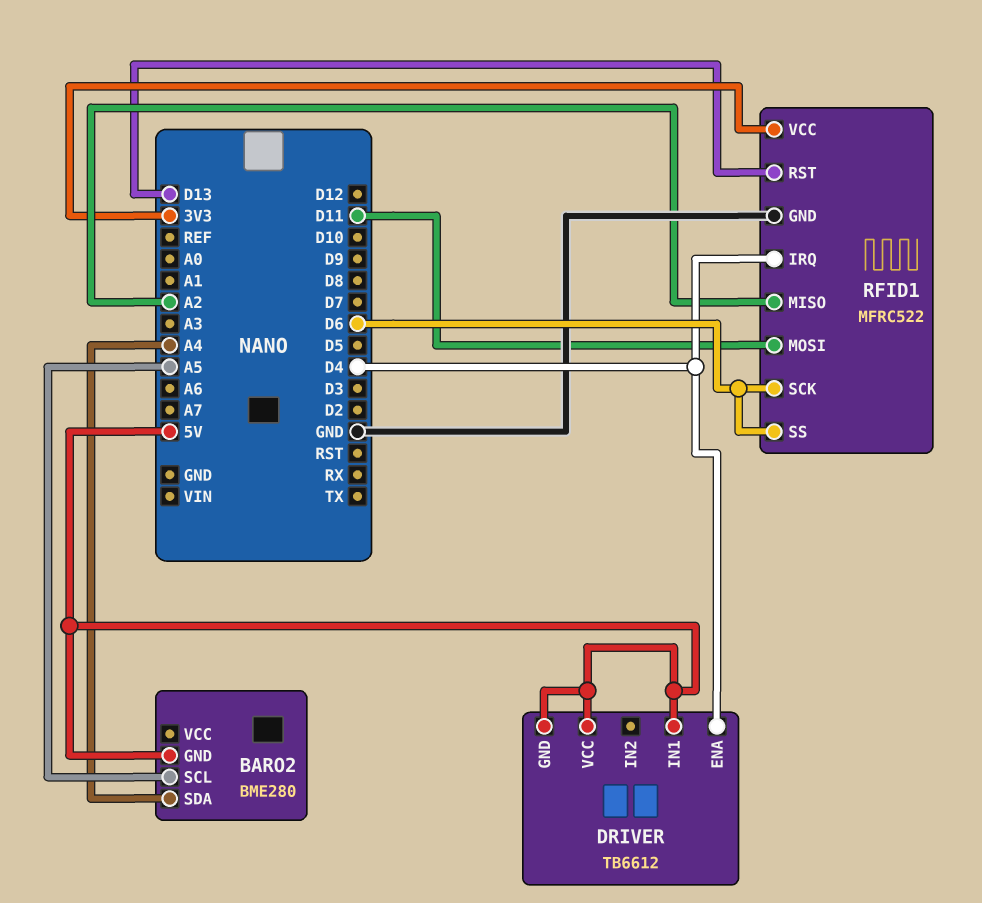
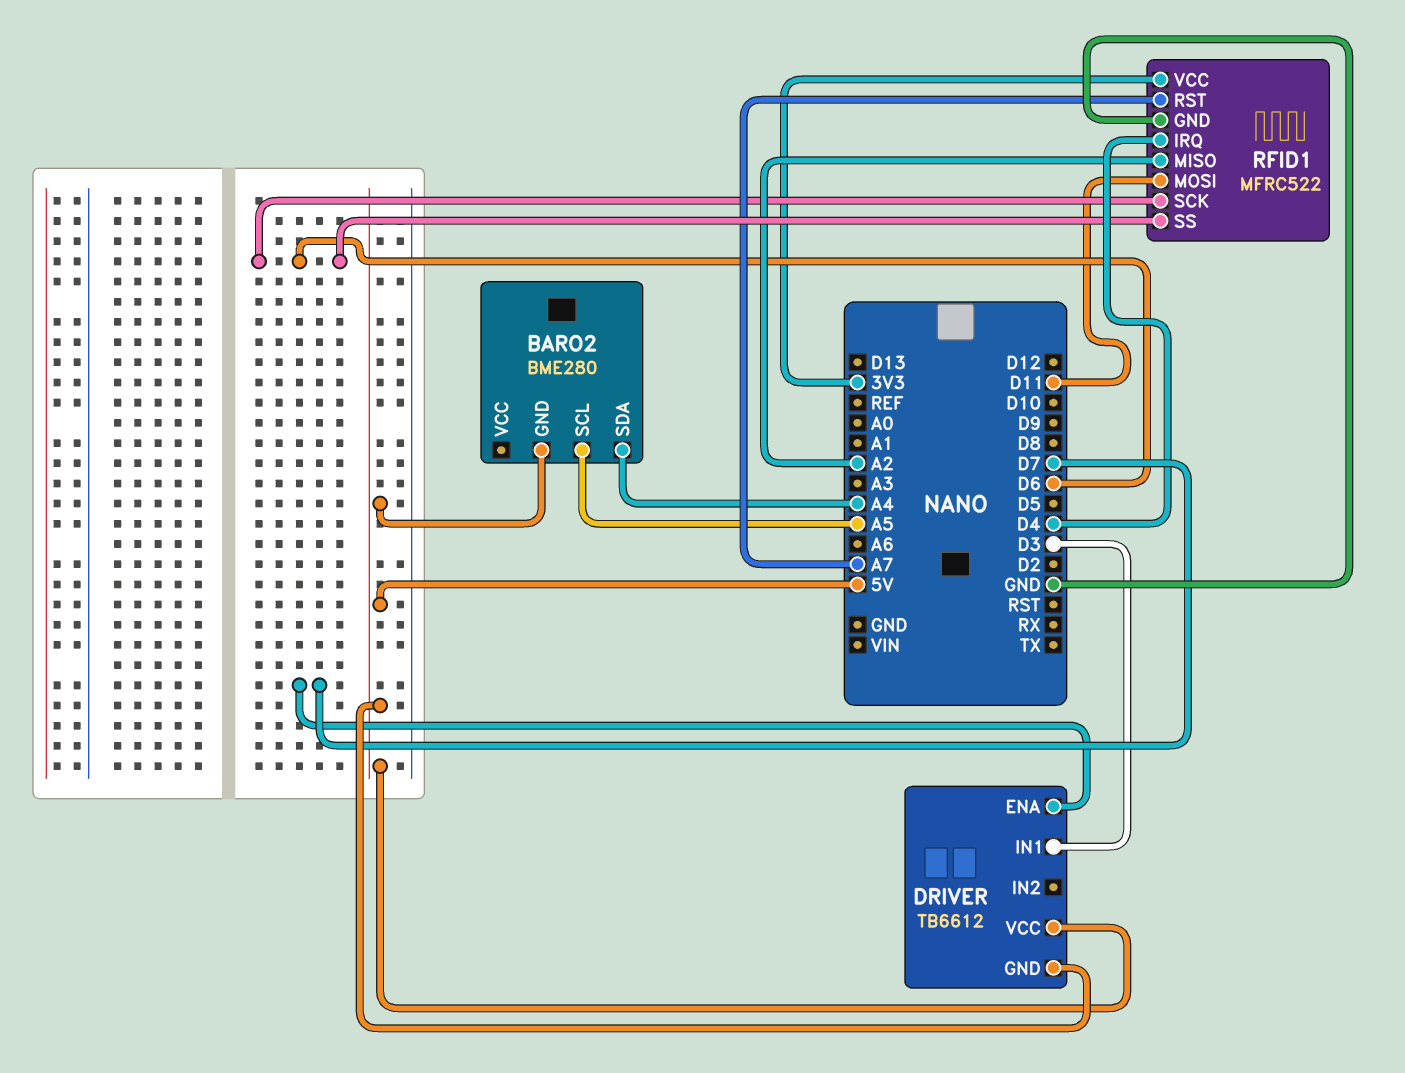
DRIVER pin ENA: D4 -> D7
DRIVER pin IN1: 5V -> D3
RFID1 pin RST: D13 -> A7

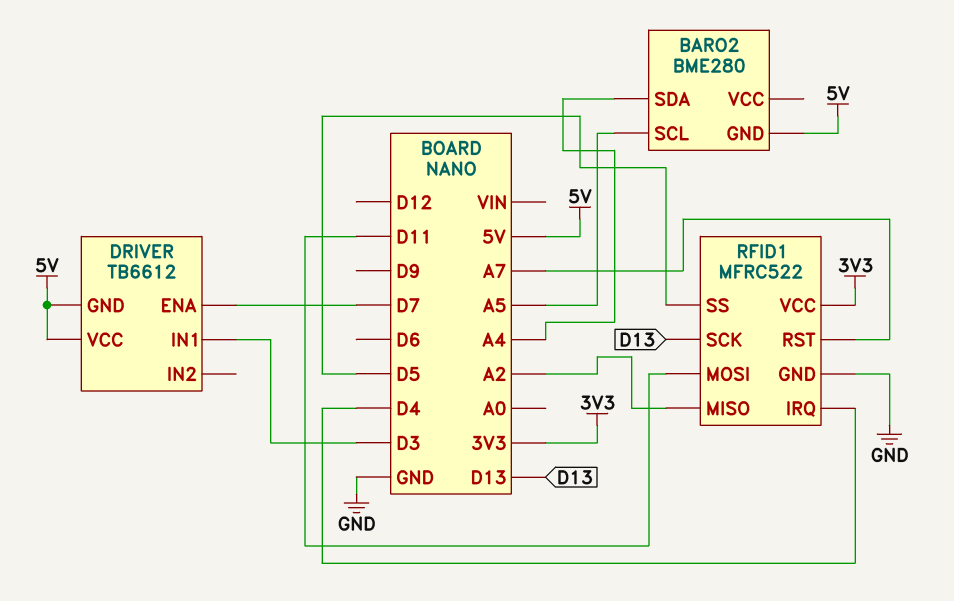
RFID1 pin SCK: D6 -> D13
RFID1 pin SS: D6 -> D5

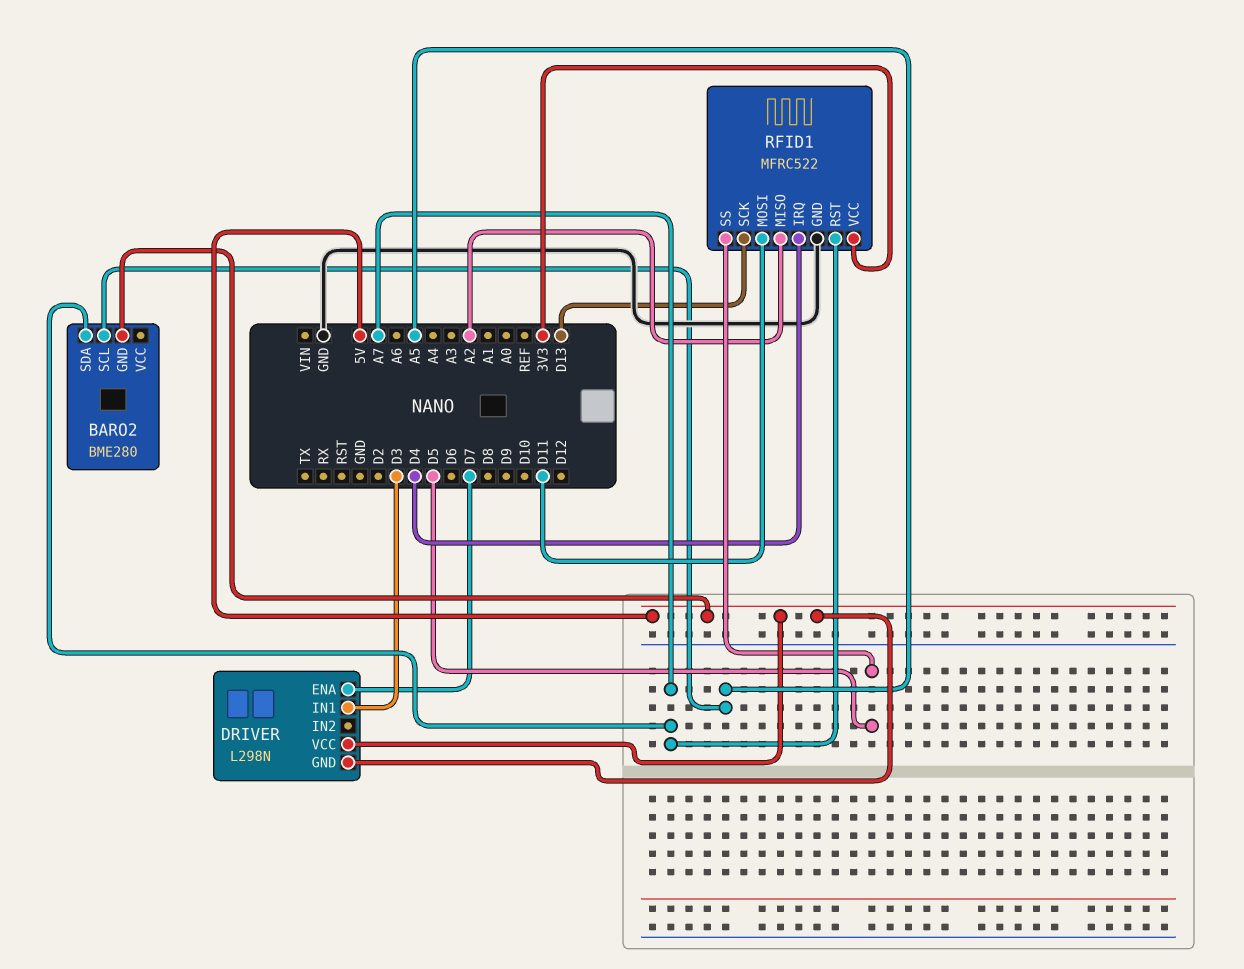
BARO2 pin SDA: A4 -> A7
DRIVER: TB6612 -> L298N

